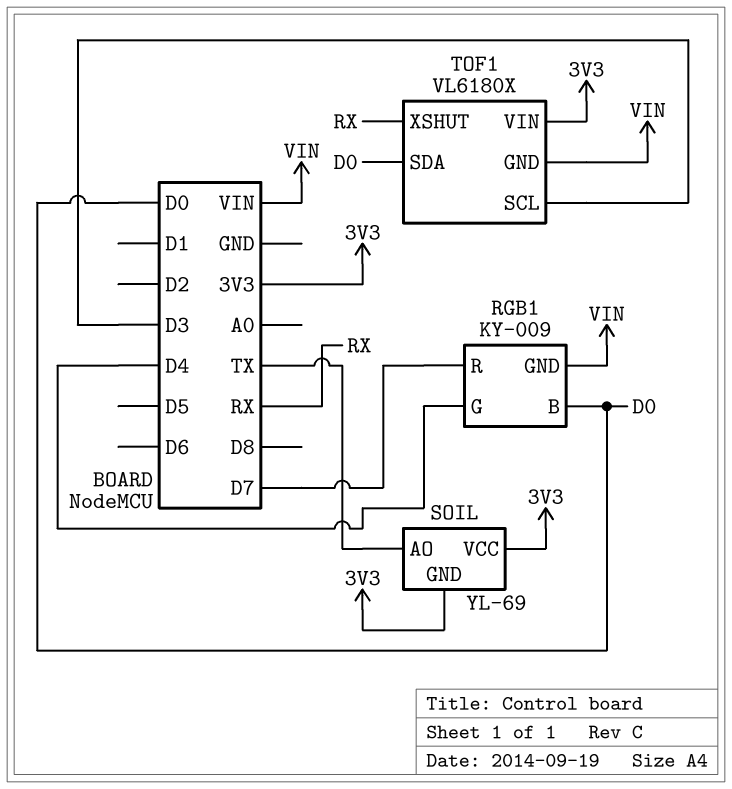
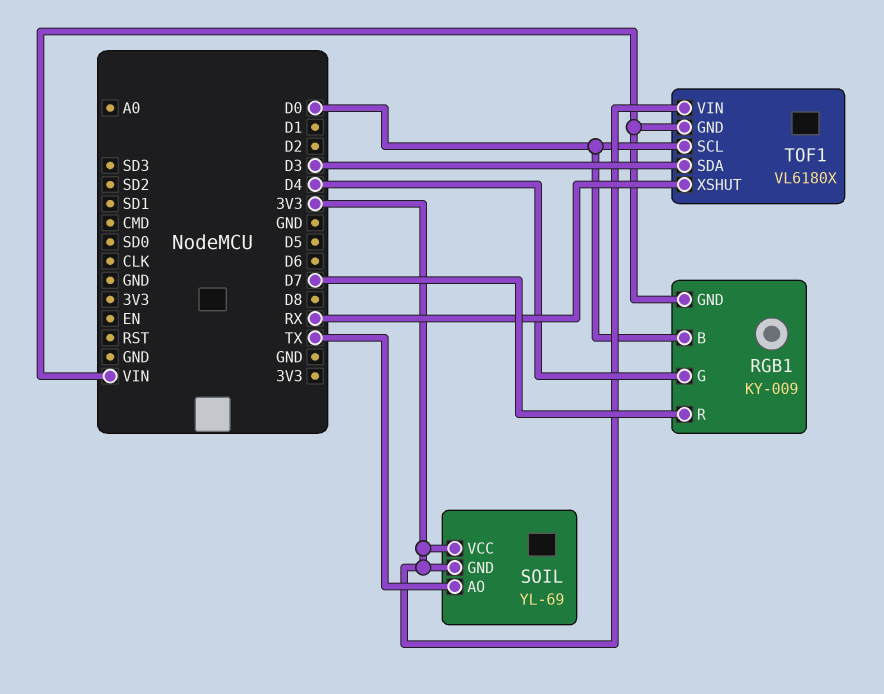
TOF1 pin SCL: D3 -> D0
TOF1 pin SDA: D0 -> D3

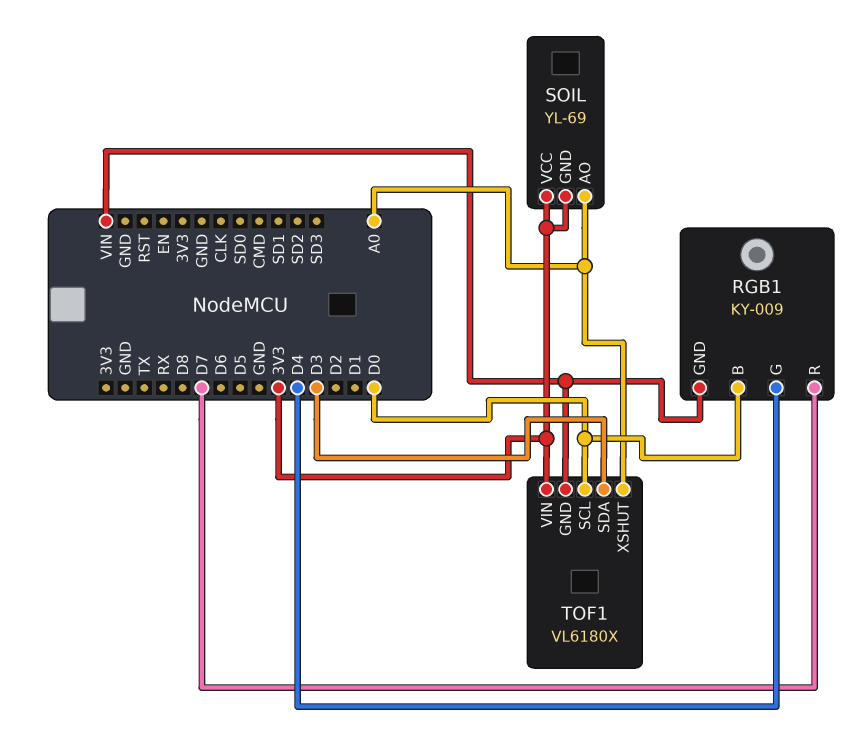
SOIL pin AO: TX -> A0
TOF1 pin XSHUT: RX -> A0

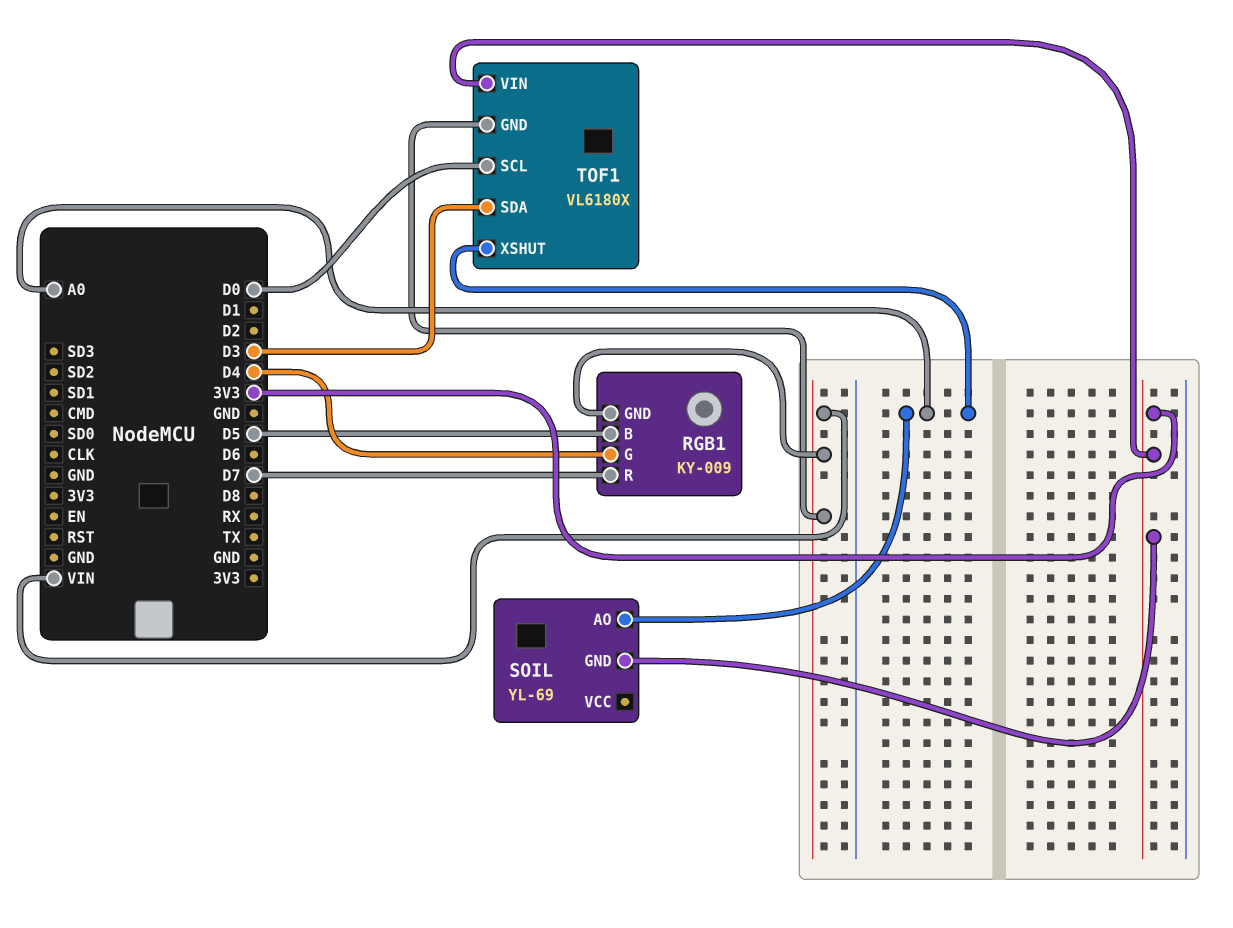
RGB1 pin B: D0 -> D5
SOIL pin VCC: 3V3 -> none

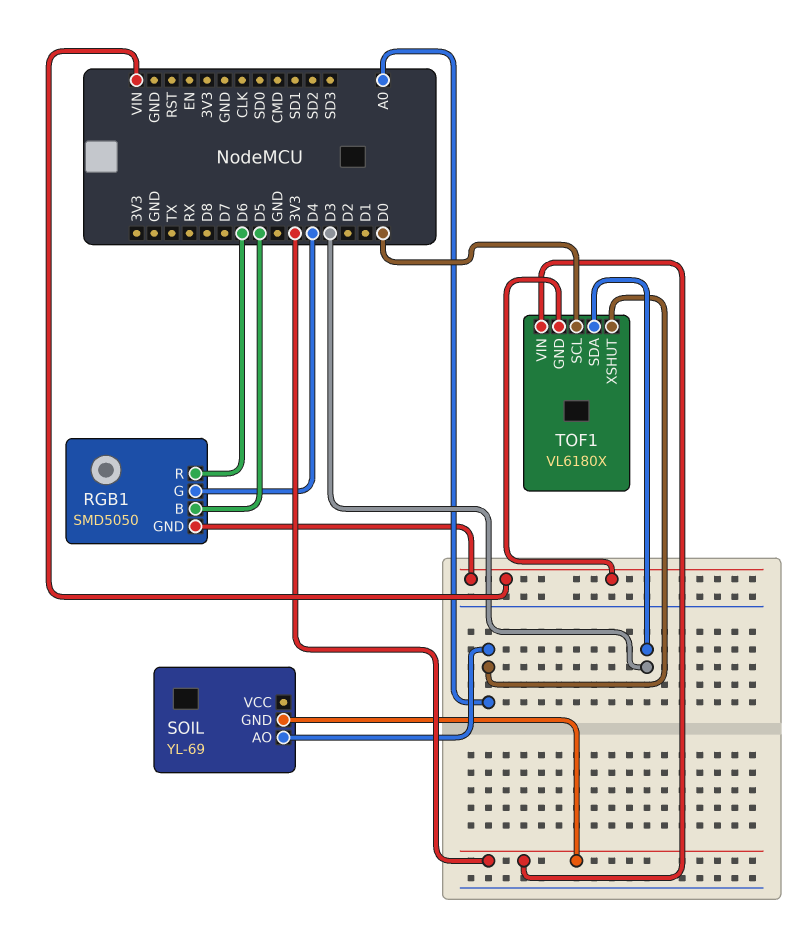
RGB1: KY-009 -> SMD5050
RGB1 pin R: D7 -> D6

